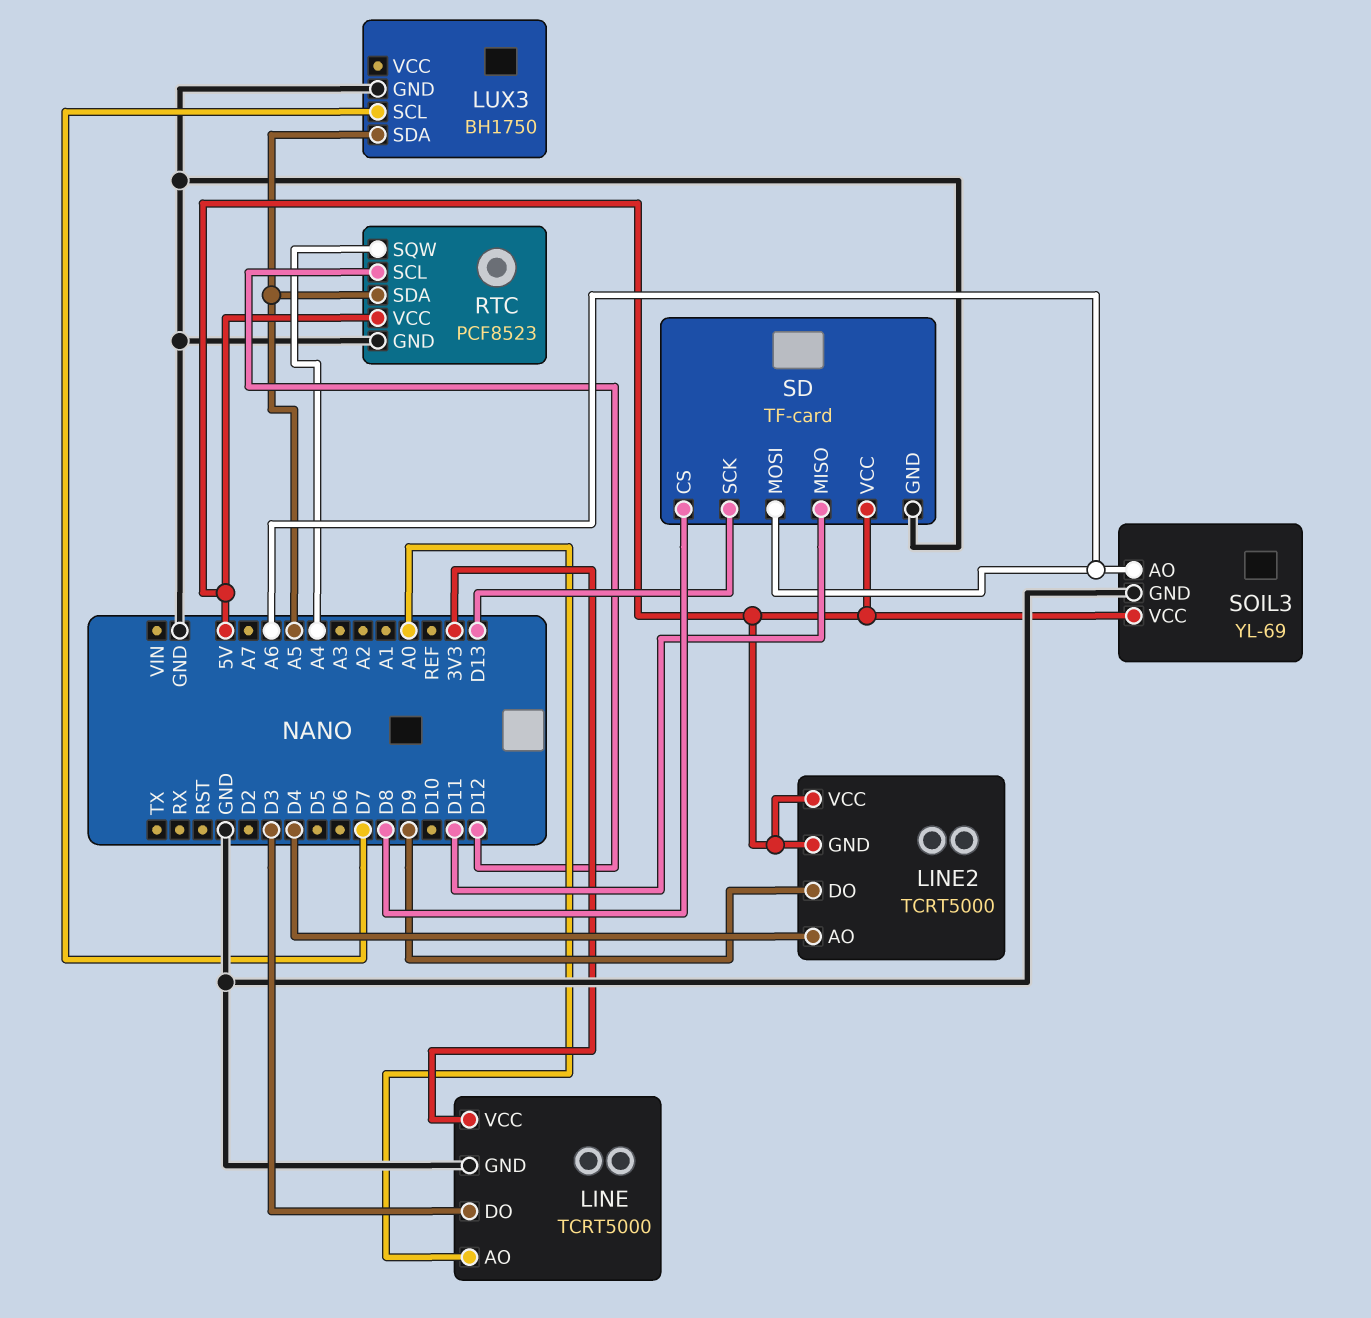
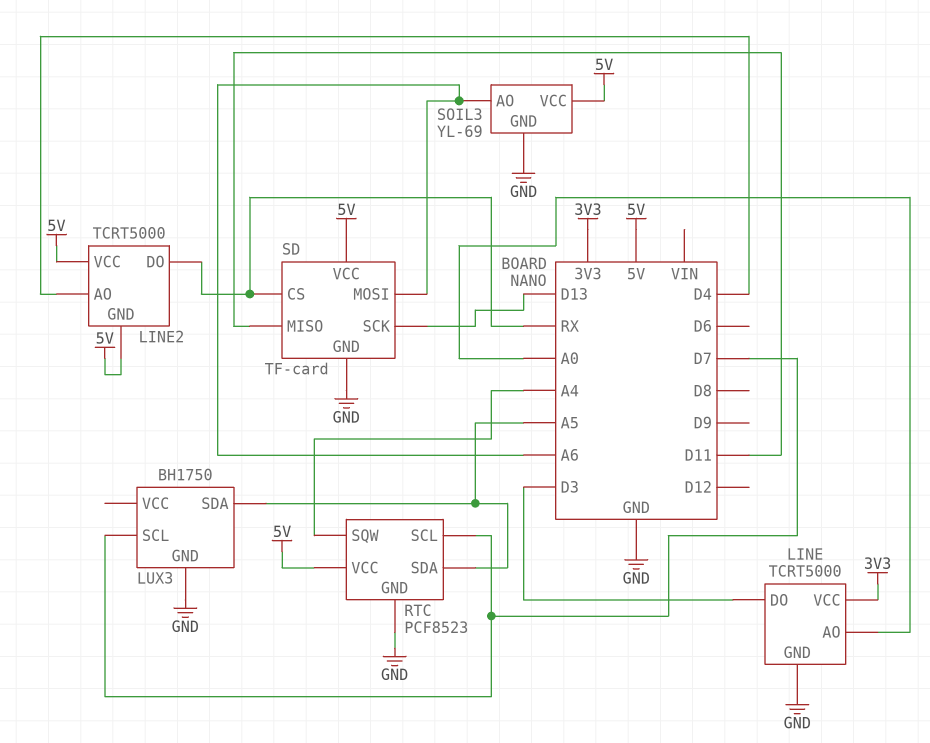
LINE2 pin DO: D9 -> RX
RTC pin SCL: D12 -> D7
SD pin CS: D8 -> RX

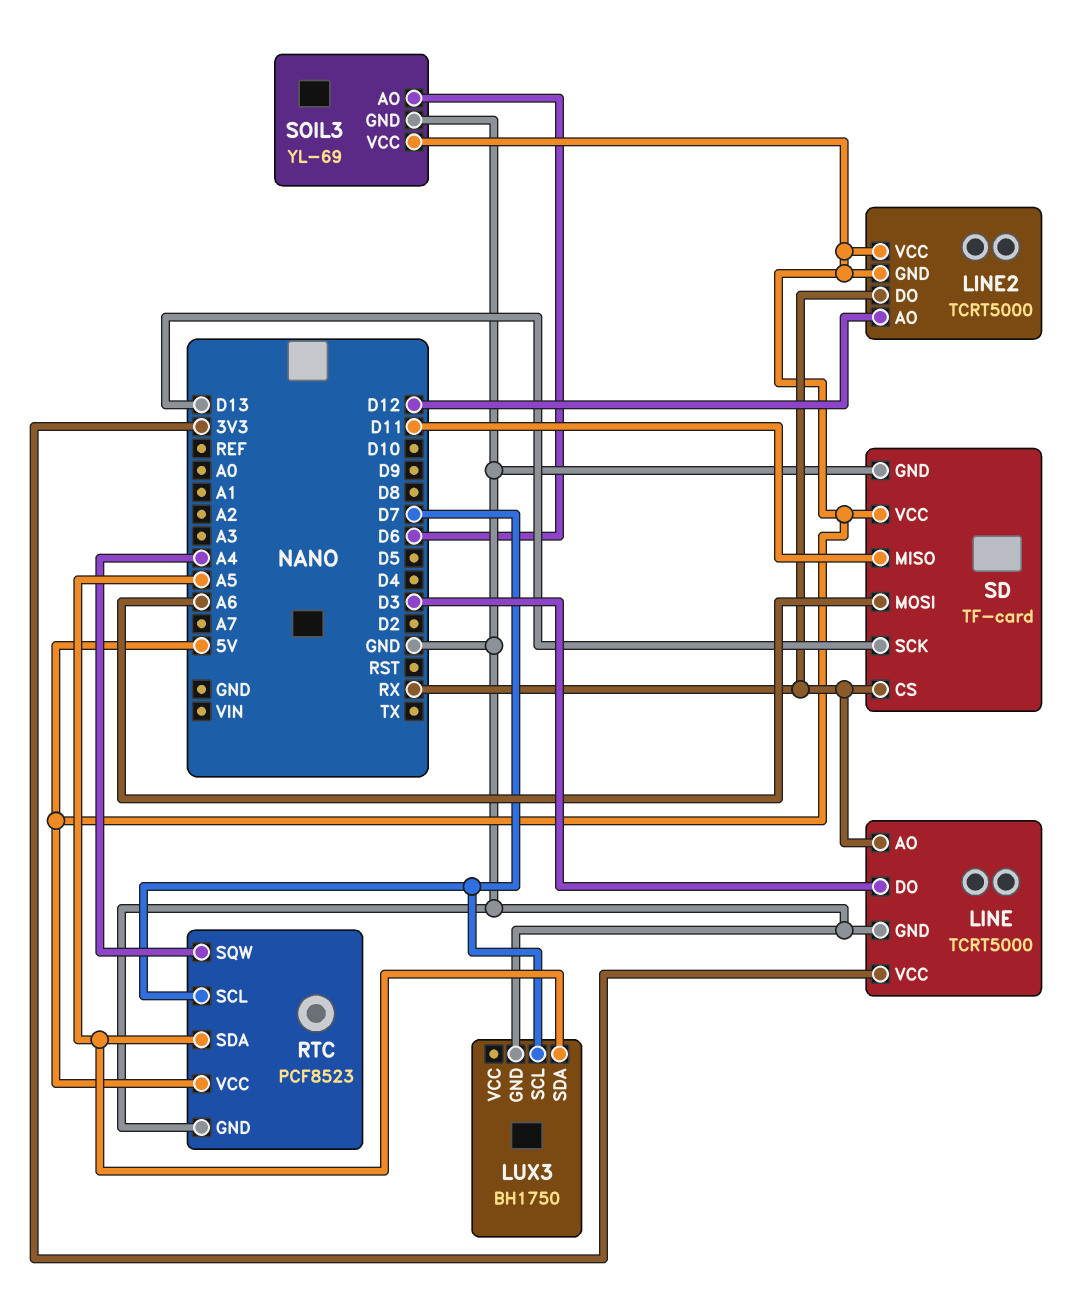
LINE pin AO: A0 -> RX
LINE2 pin AO: D4 -> D12
SOIL3 pin AO: A6 -> D6

